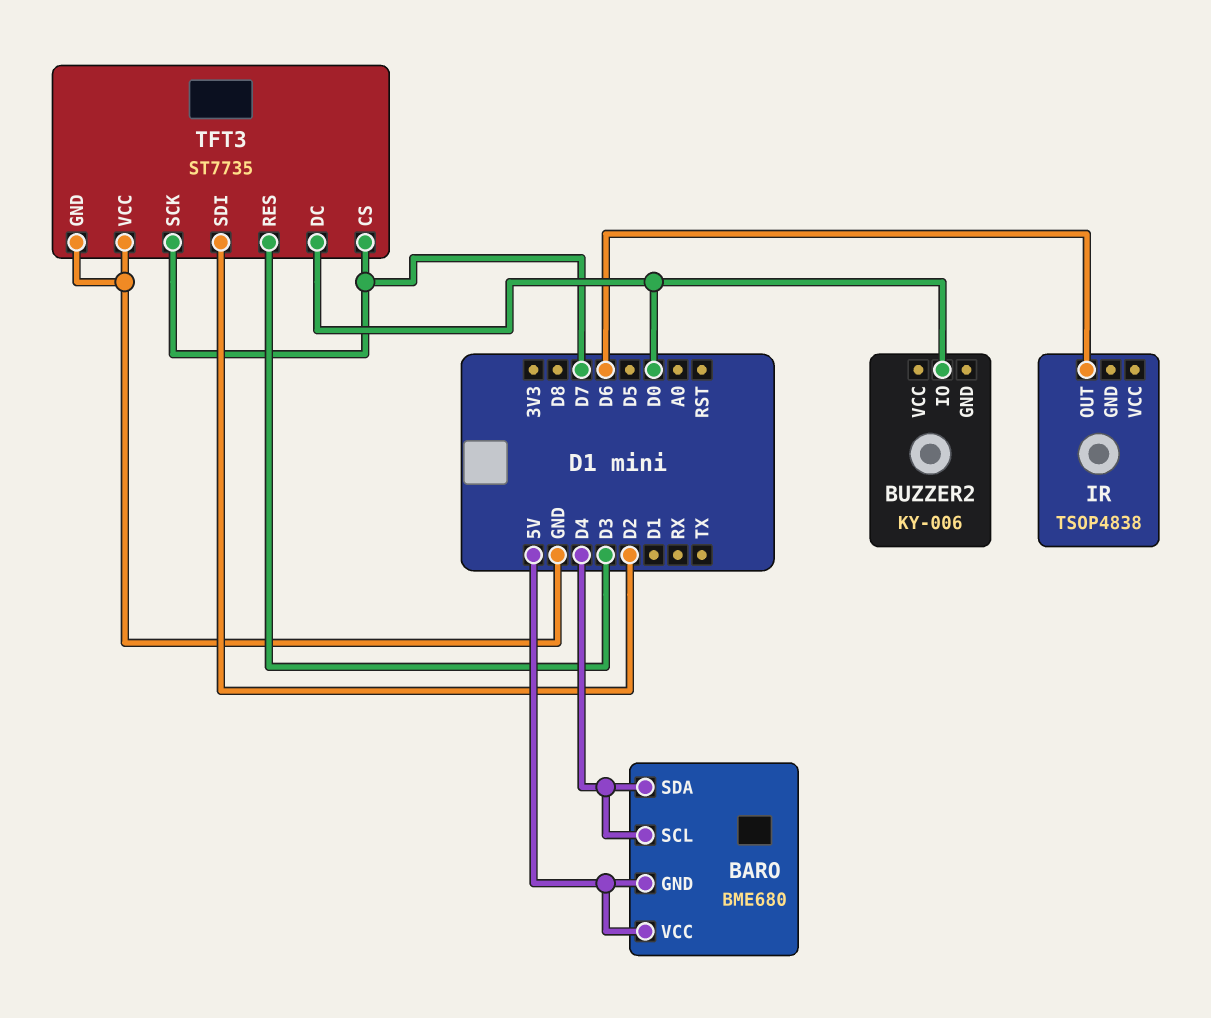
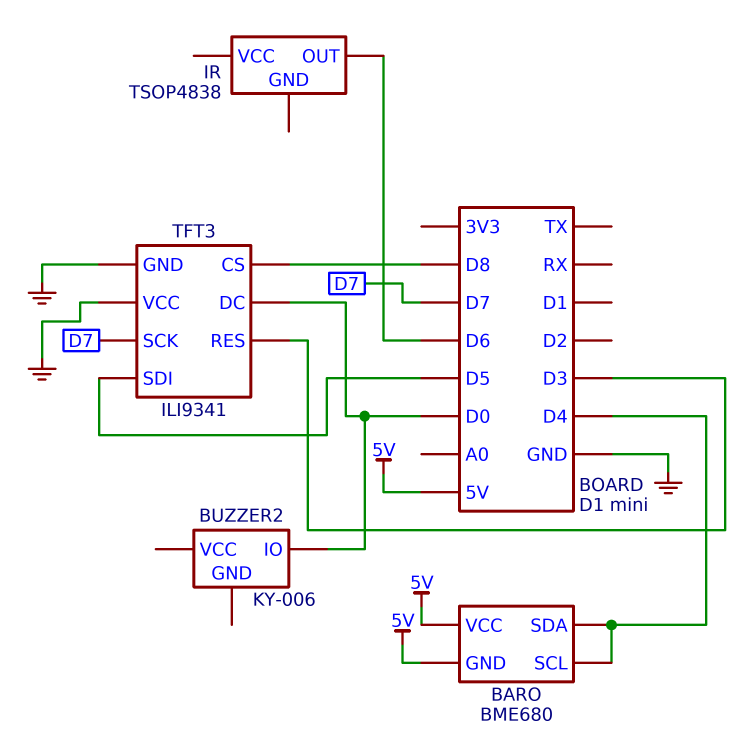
TFT3: ST7735 -> ILI9341
TFT3 pin CS: D7 -> D8
TFT3 pin SDI: D2 -> D5

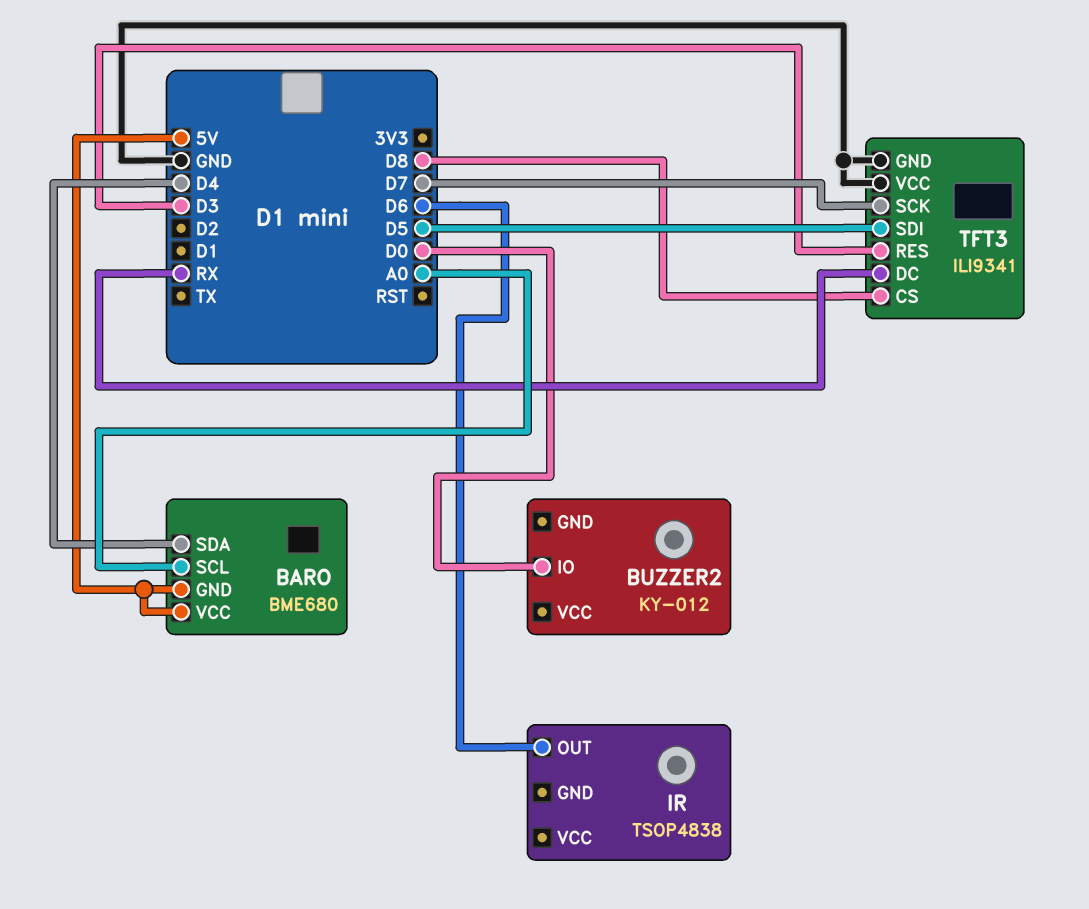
BARO pin SCL: D4 -> A0
BUZZER2: KY-006 -> KY-012
TFT3 pin DC: D0 -> RX

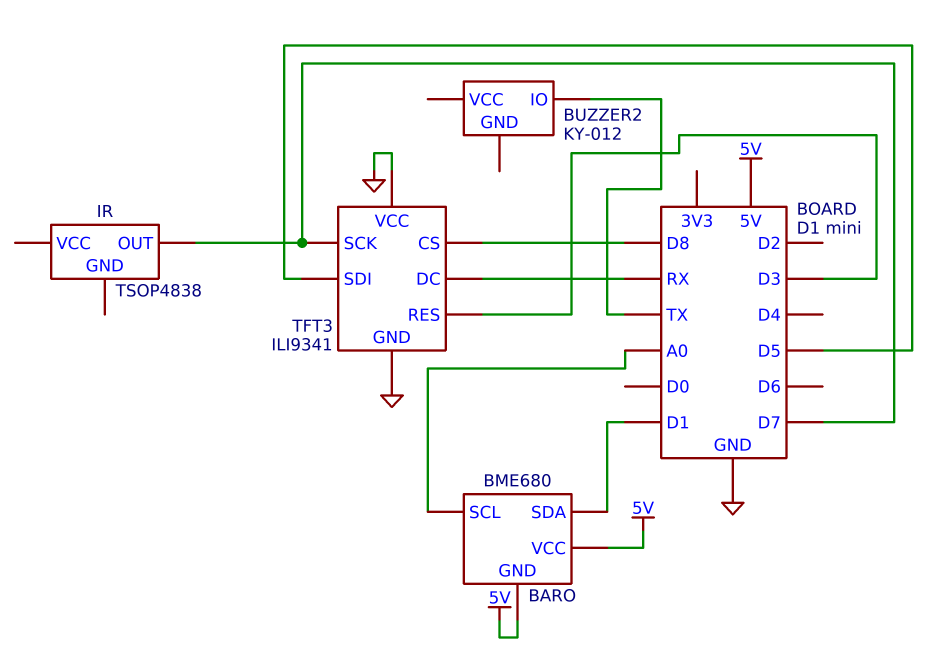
BARO pin SDA: D4 -> D1
BUZZER2 pin IO: D0 -> TX
IR pin OUT: D6 -> D7

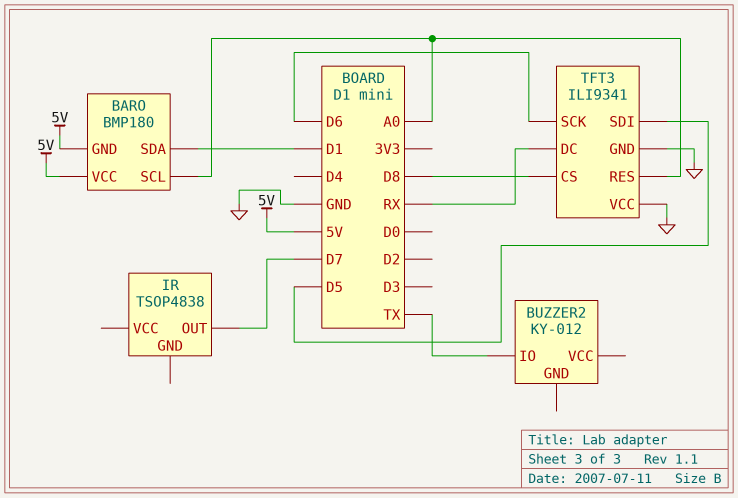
BARO: BME680 -> BMP180
TFT3 pin RES: D3 -> A0
TFT3 pin SCK: D7 -> D6

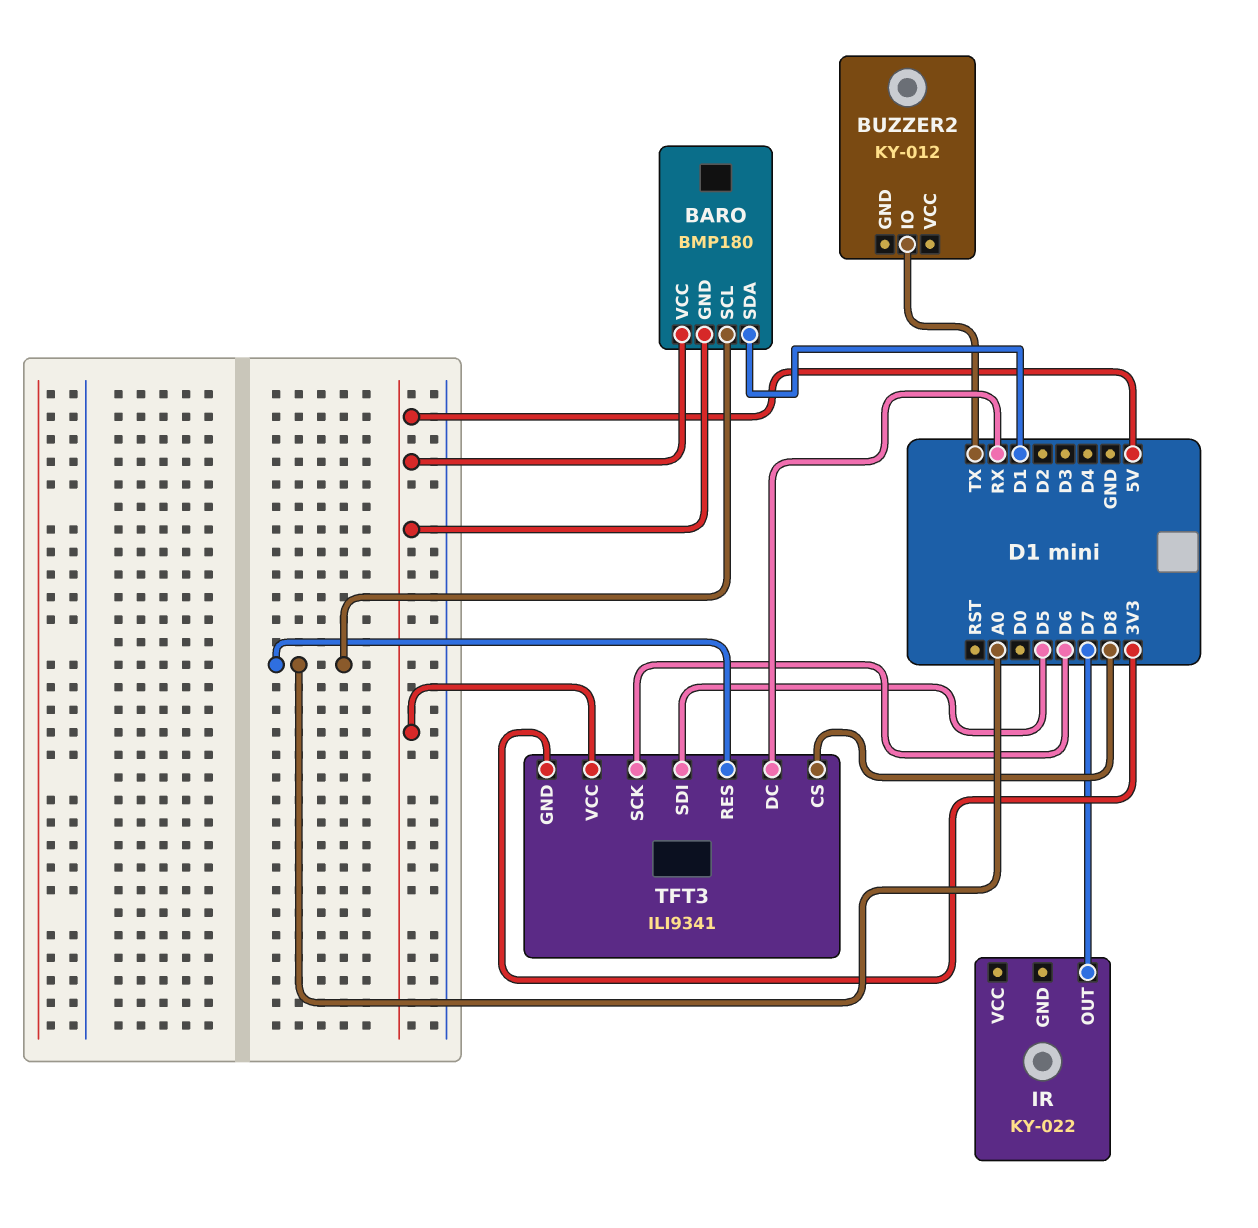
IR: TSOP4838 -> KY-022
TFT3 pin GND: GND -> 3V3
TFT3 pin VCC: GND -> 5V

